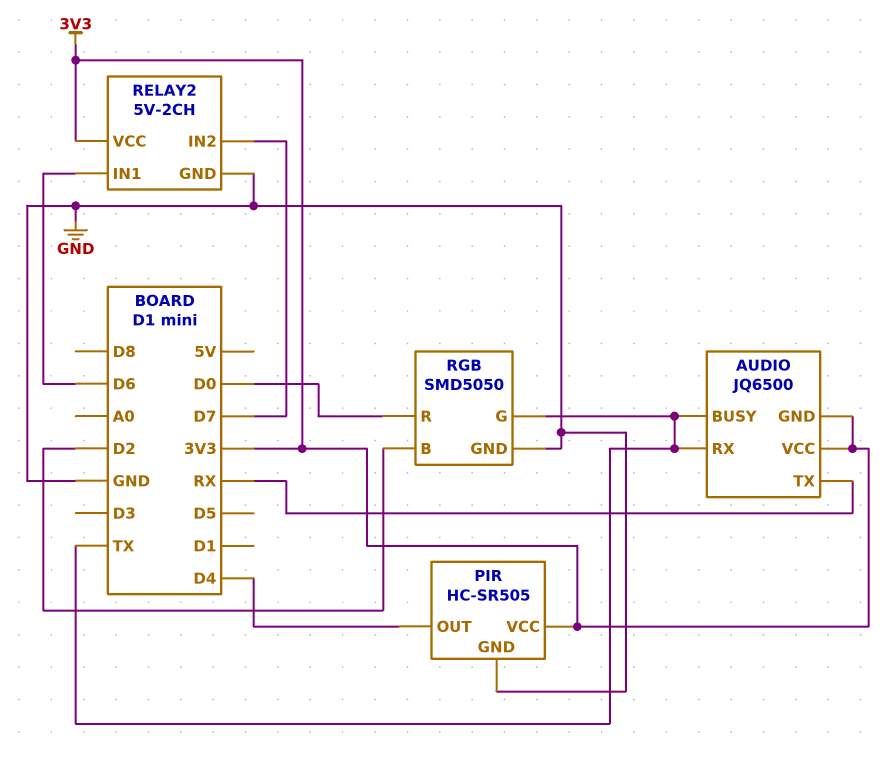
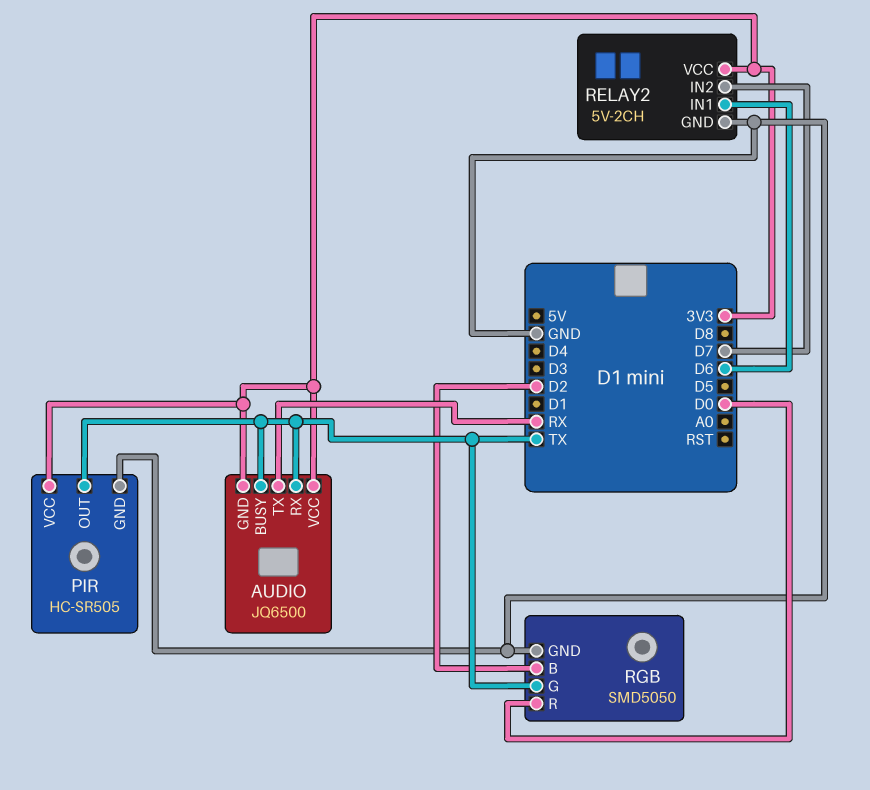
PIR pin OUT: D4 -> TX

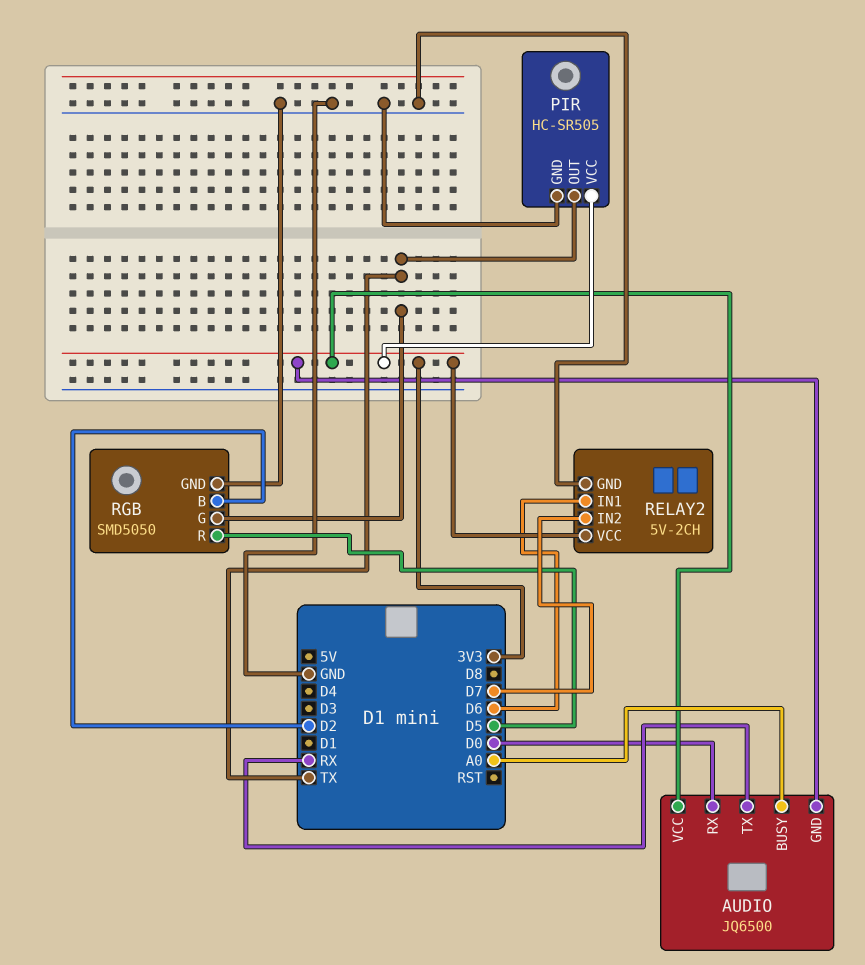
AUDIO pin BUSY: TX -> A0
AUDIO pin RX: TX -> D0
RGB pin R: D0 -> D5

